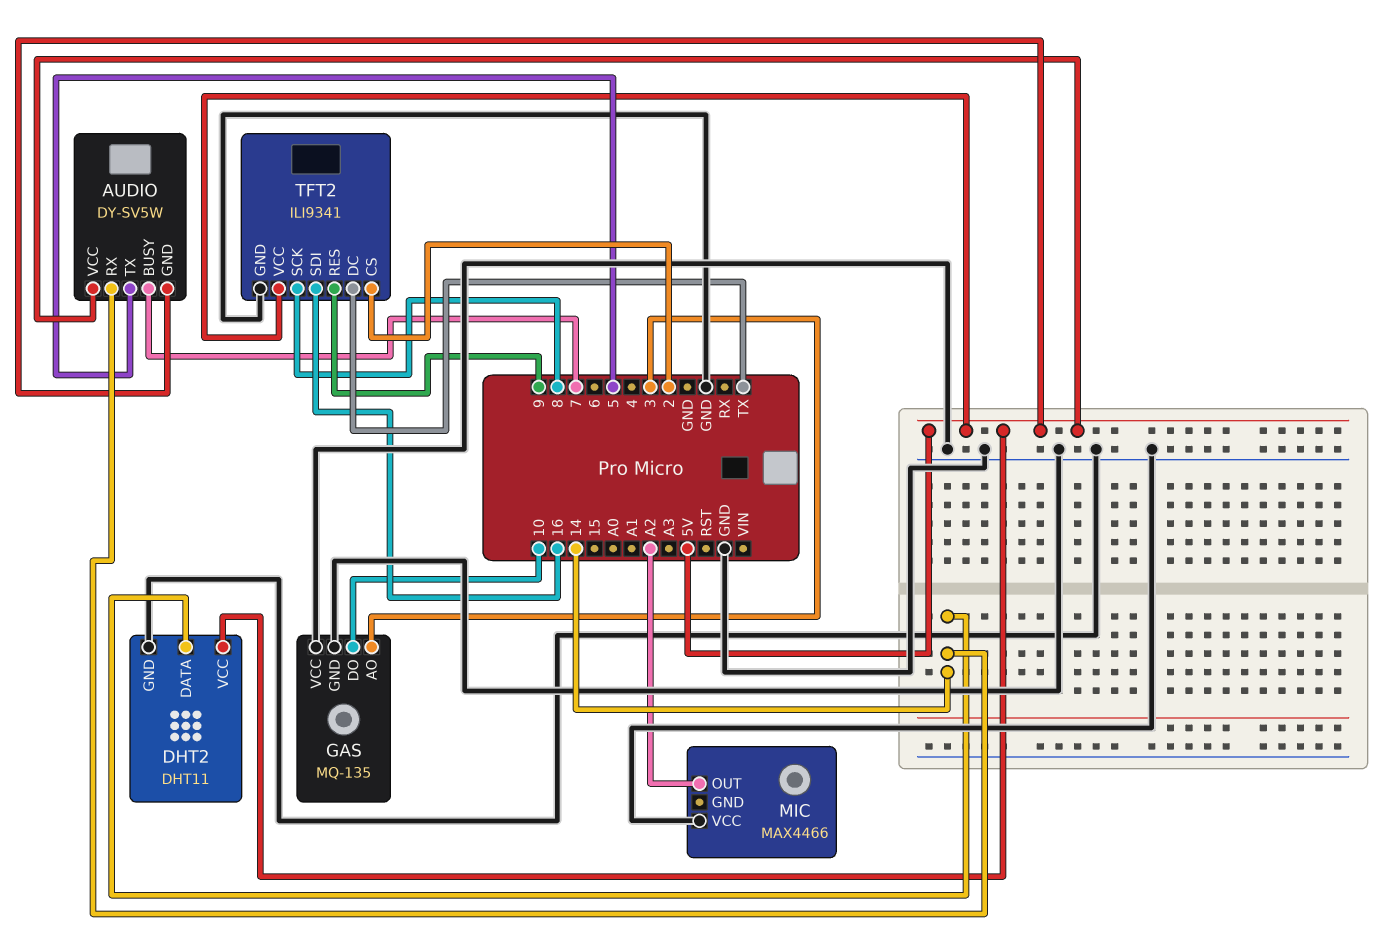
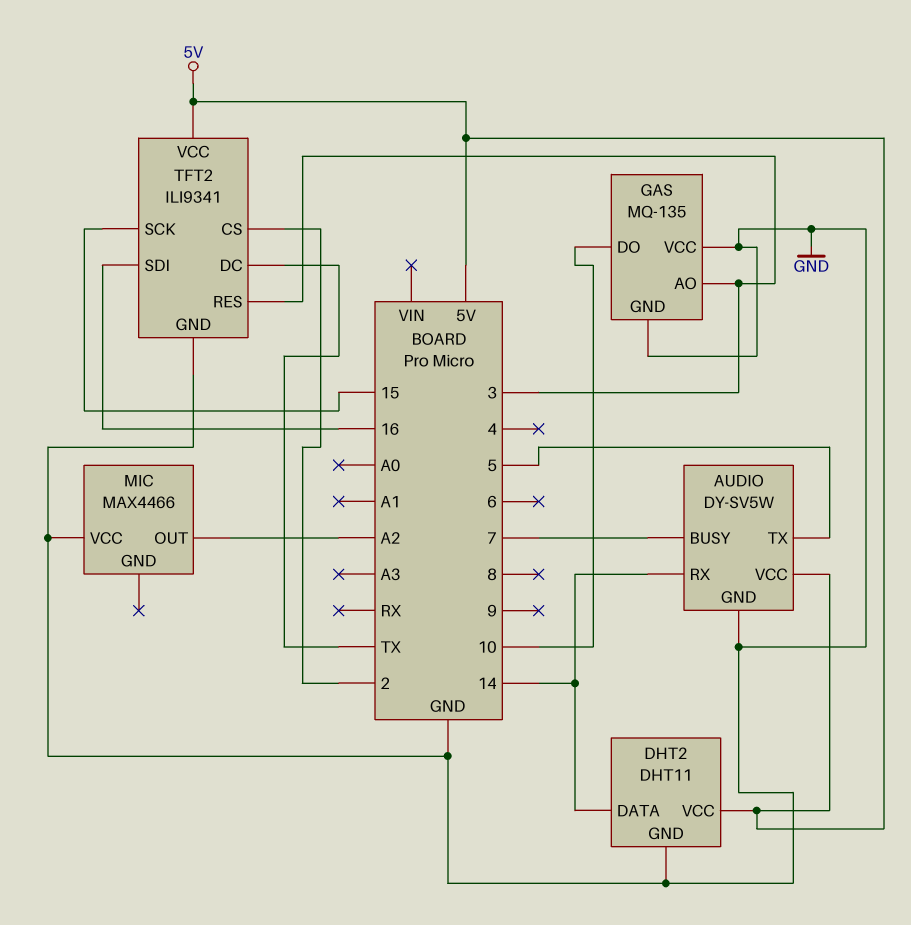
AUDIO pin GND: 5V -> GND
TFT2 pin RES: 9 -> 3
TFT2 pin SCK: 8 -> 15

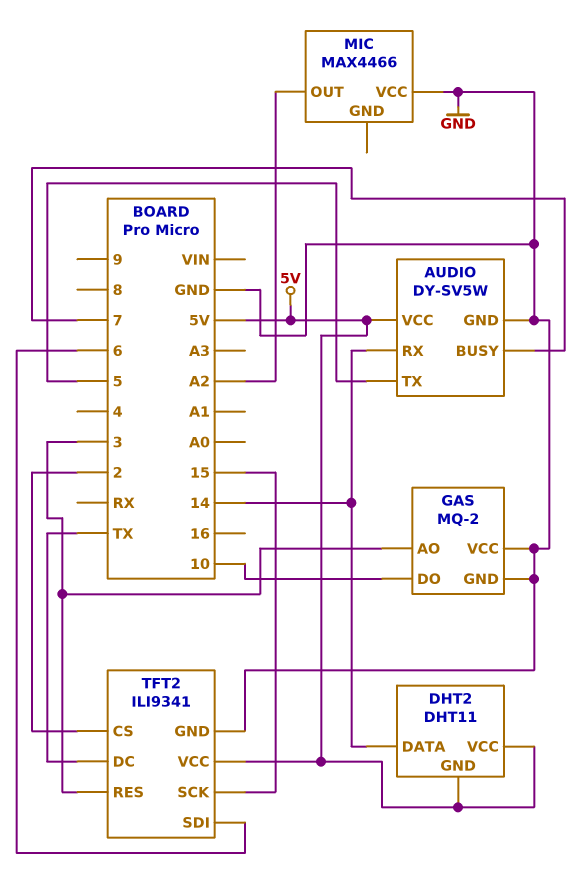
DHT2 pin GND: GND -> 5V
GAS: MQ-135 -> MQ-2
TFT2 pin SDI: 16 -> 6

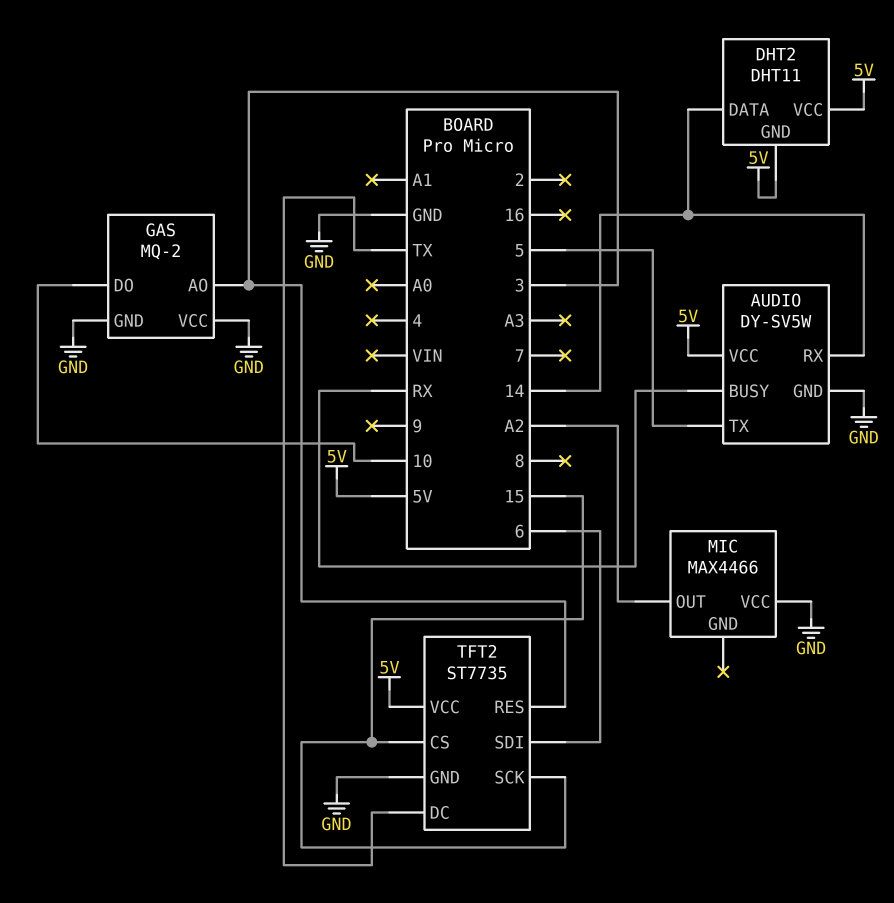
AUDIO pin BUSY: 7 -> RX
TFT2: ILI9341 -> ST7735
TFT2 pin CS: 2 -> 15

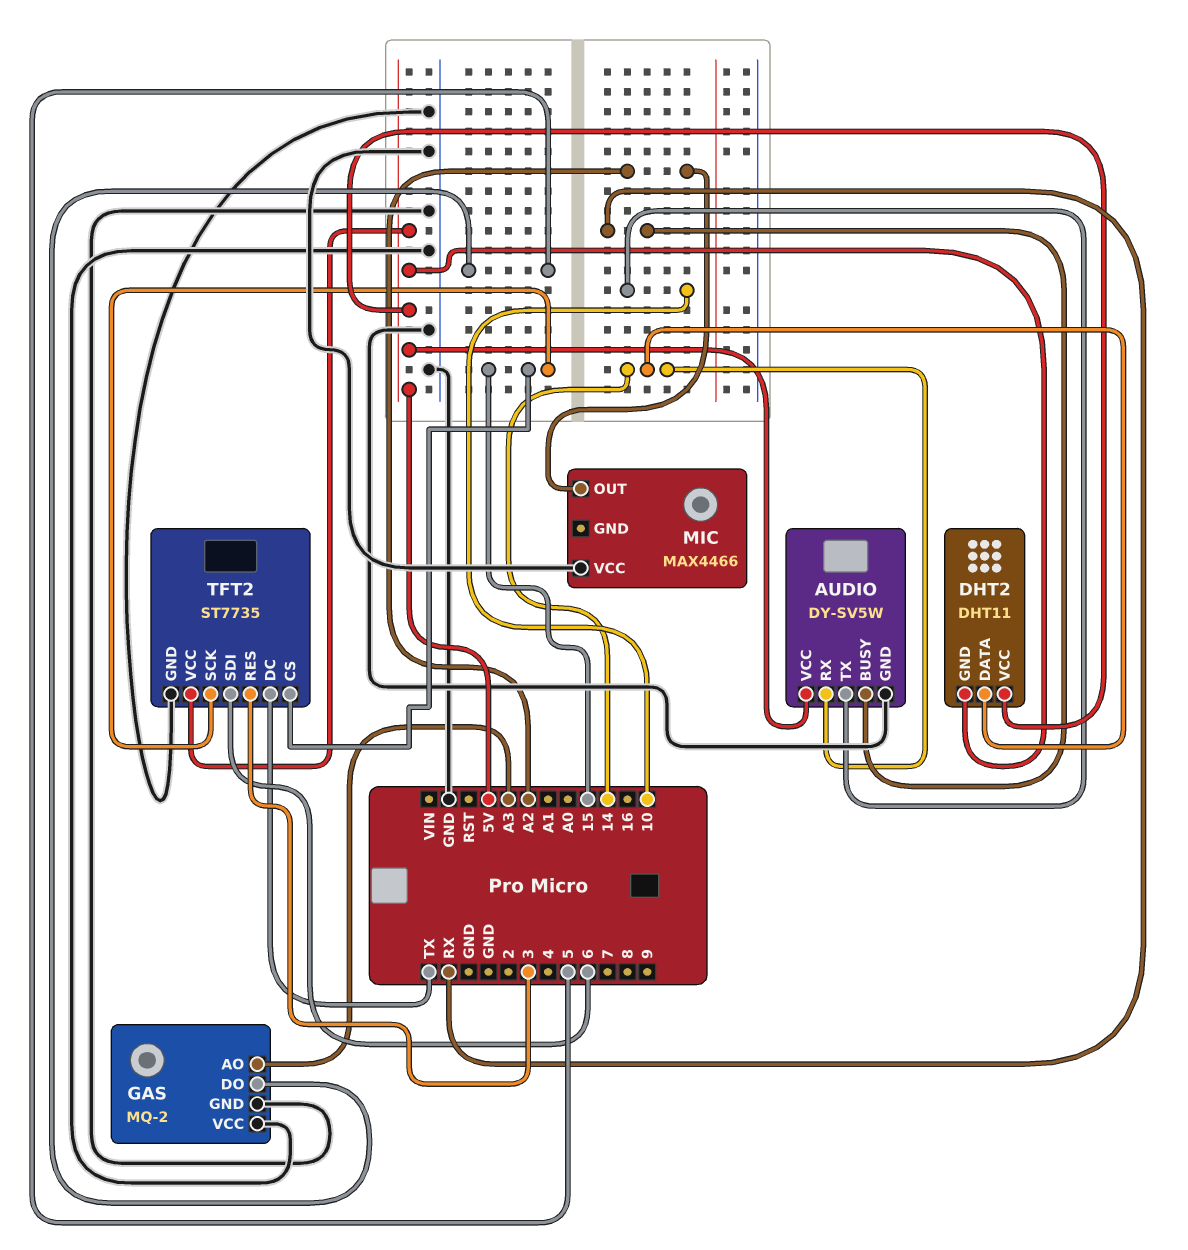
AUDIO pin TX: 5 -> 10
GAS pin AO: 3 -> A3
GAS pin DO: 10 -> 5

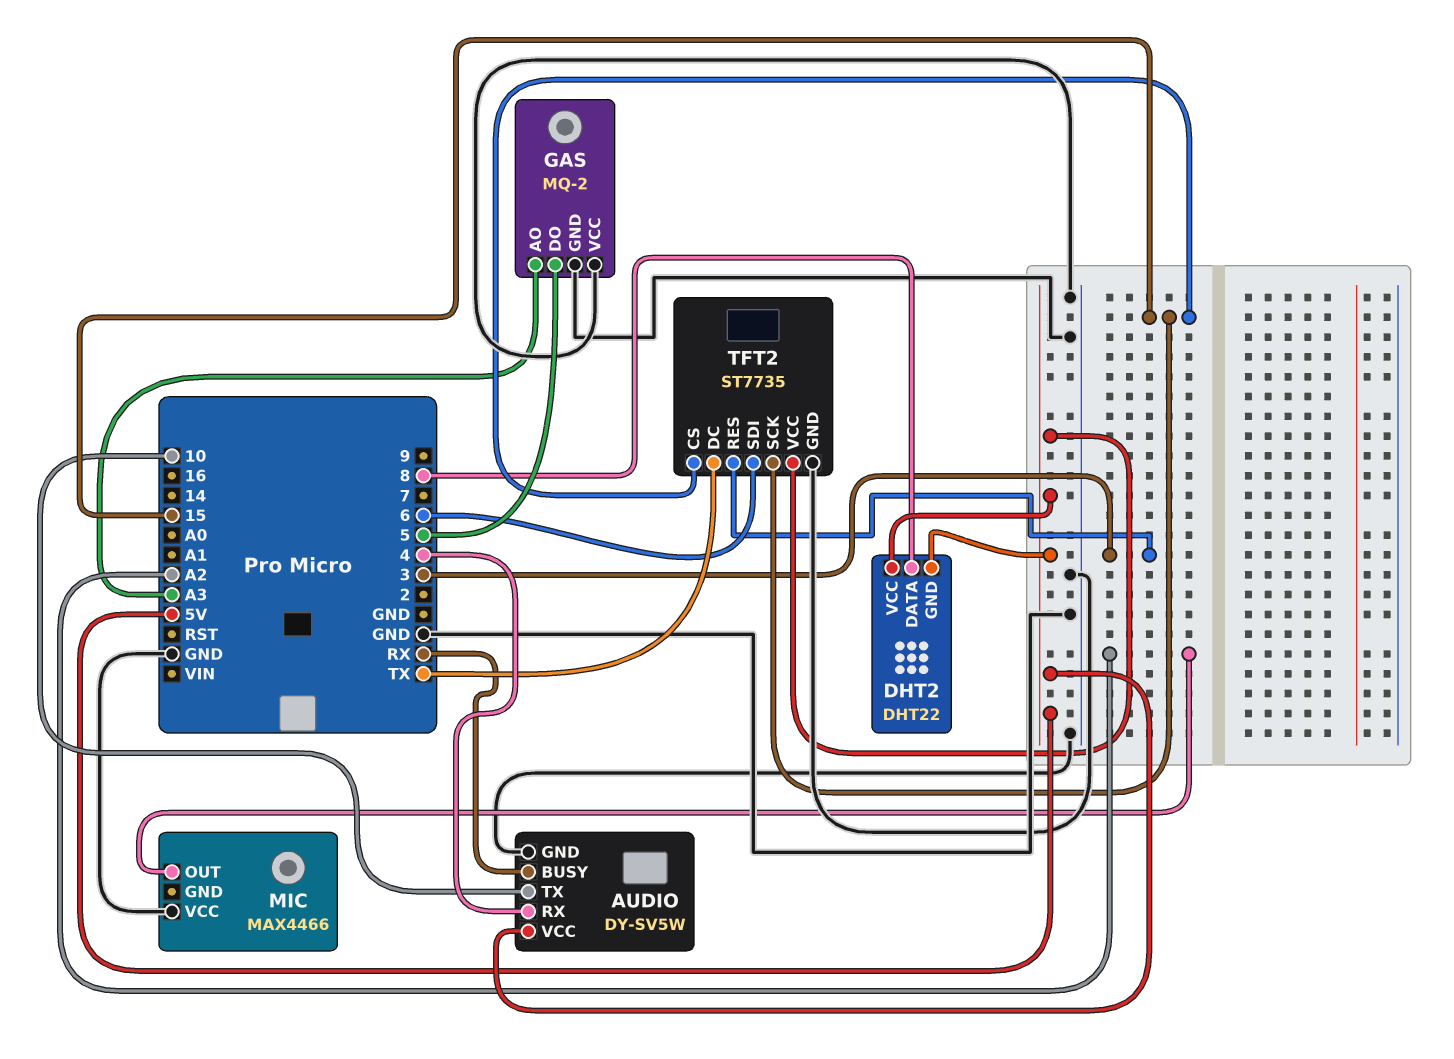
AUDIO pin RX: 14 -> 4
DHT2: DHT11 -> DHT22
DHT2 pin DATA: 14 -> 8

